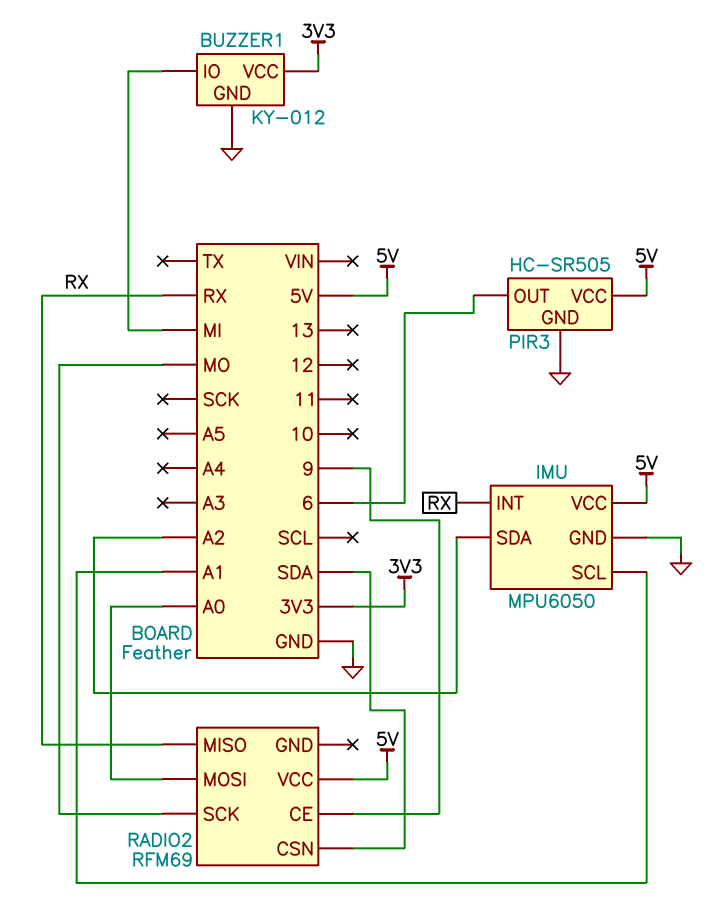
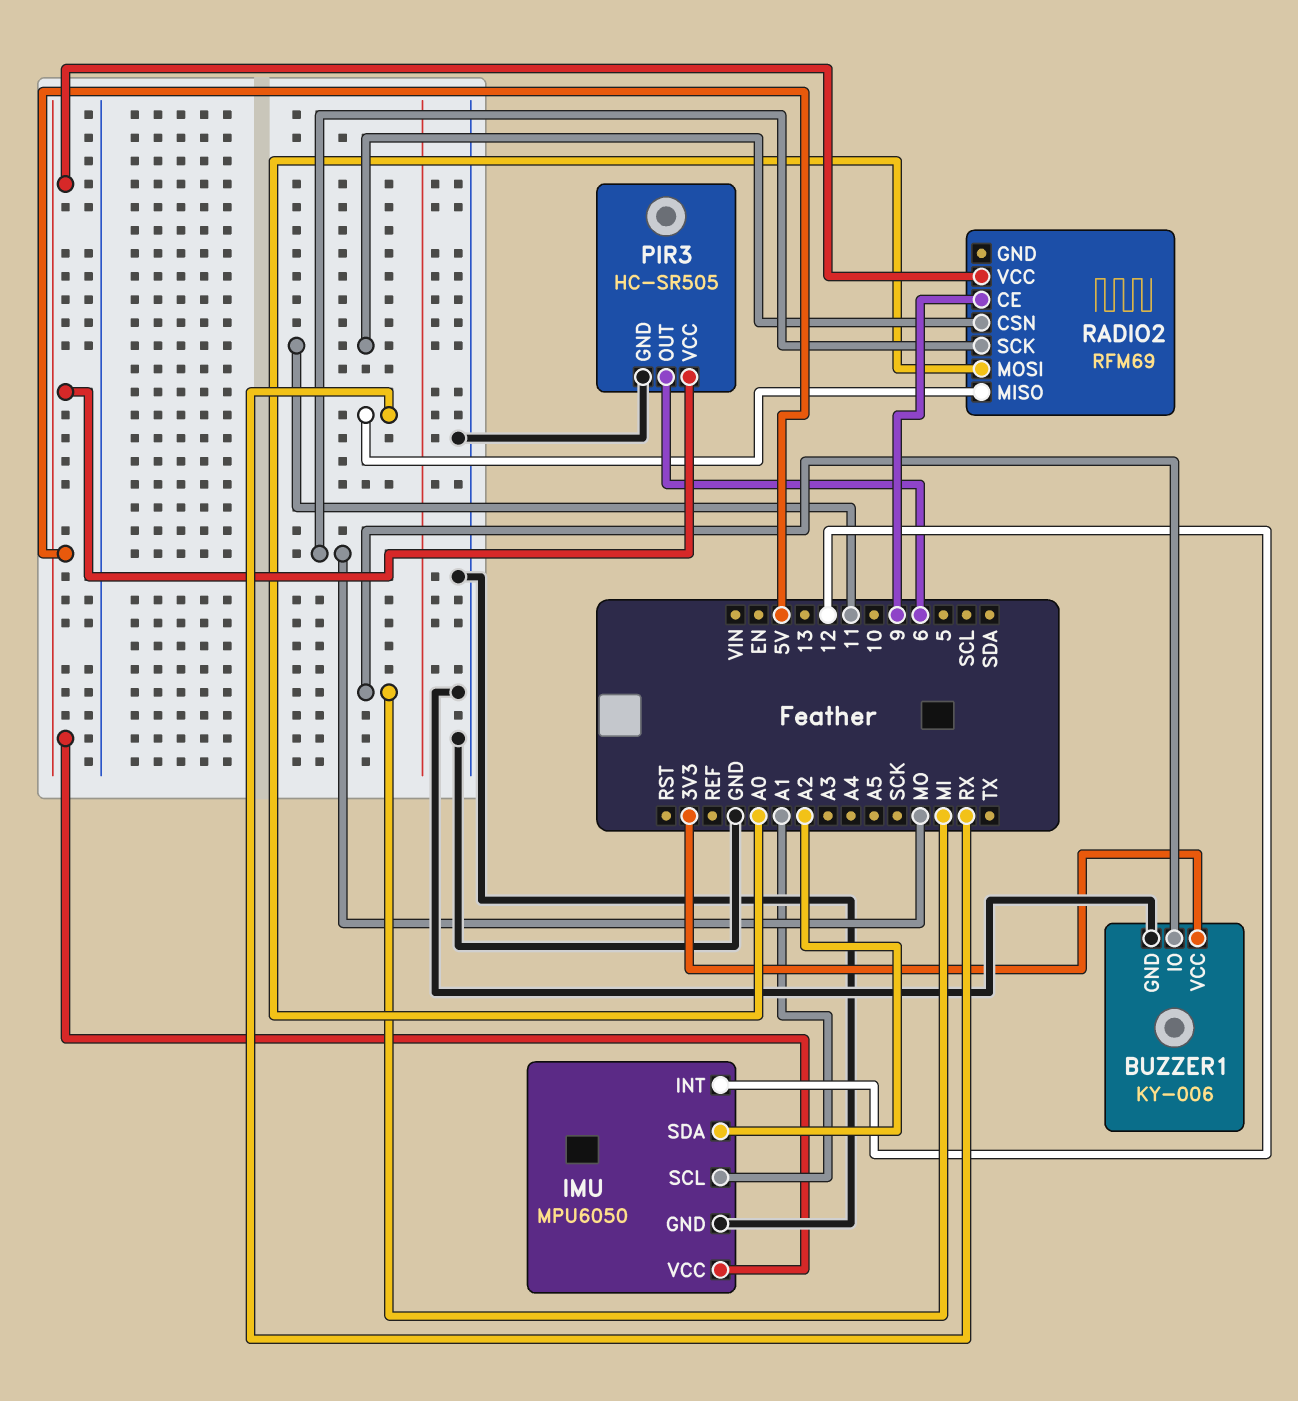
BUZZER1: KY-012 -> KY-006
IMU pin INT: RX -> 12
RADIO2 pin CSN: SDA -> 11

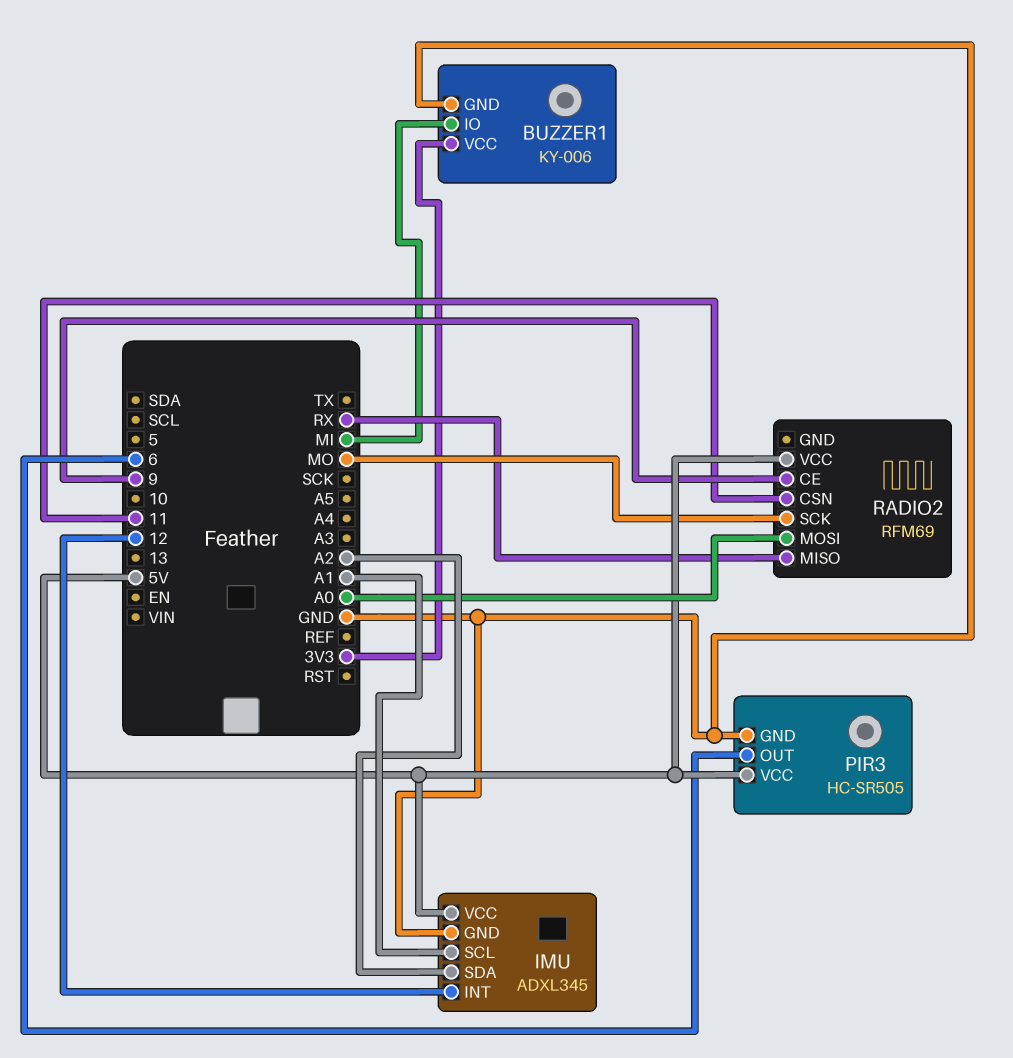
IMU: MPU6050 -> ADXL345

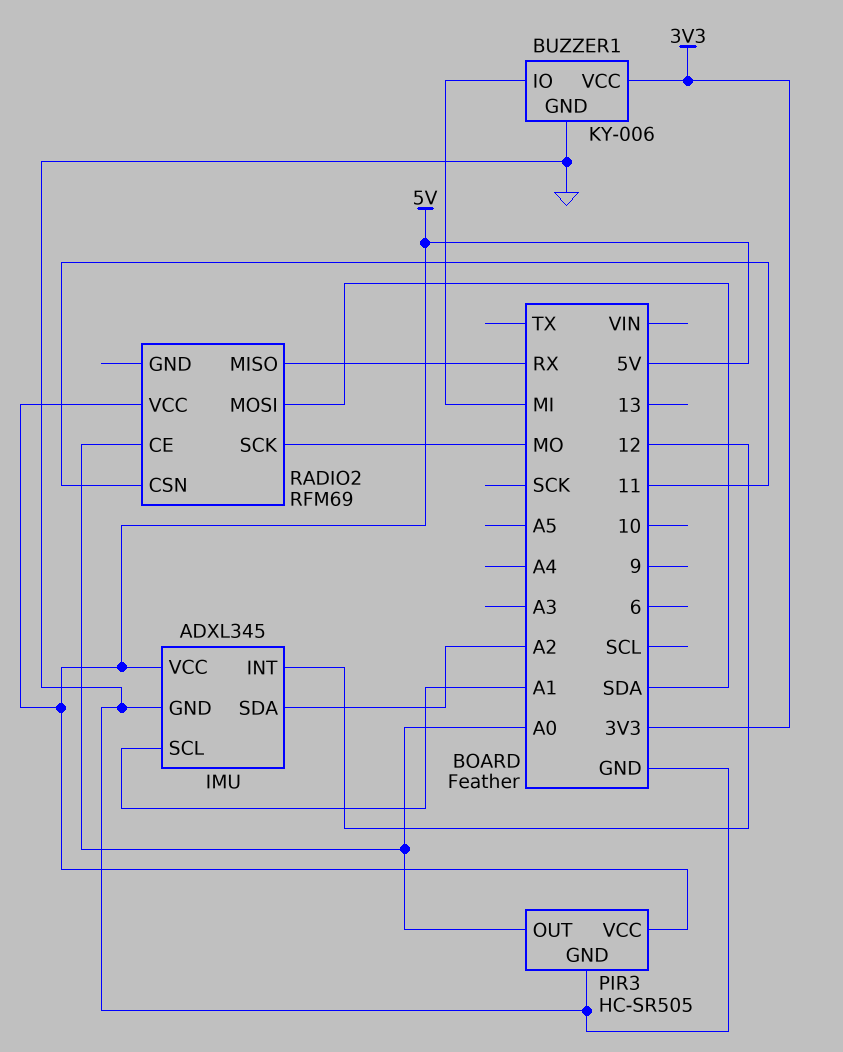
PIR3 pin OUT: 6 -> A0
RADIO2 pin CE: 9 -> A0
RADIO2 pin MOSI: A0 -> SDA

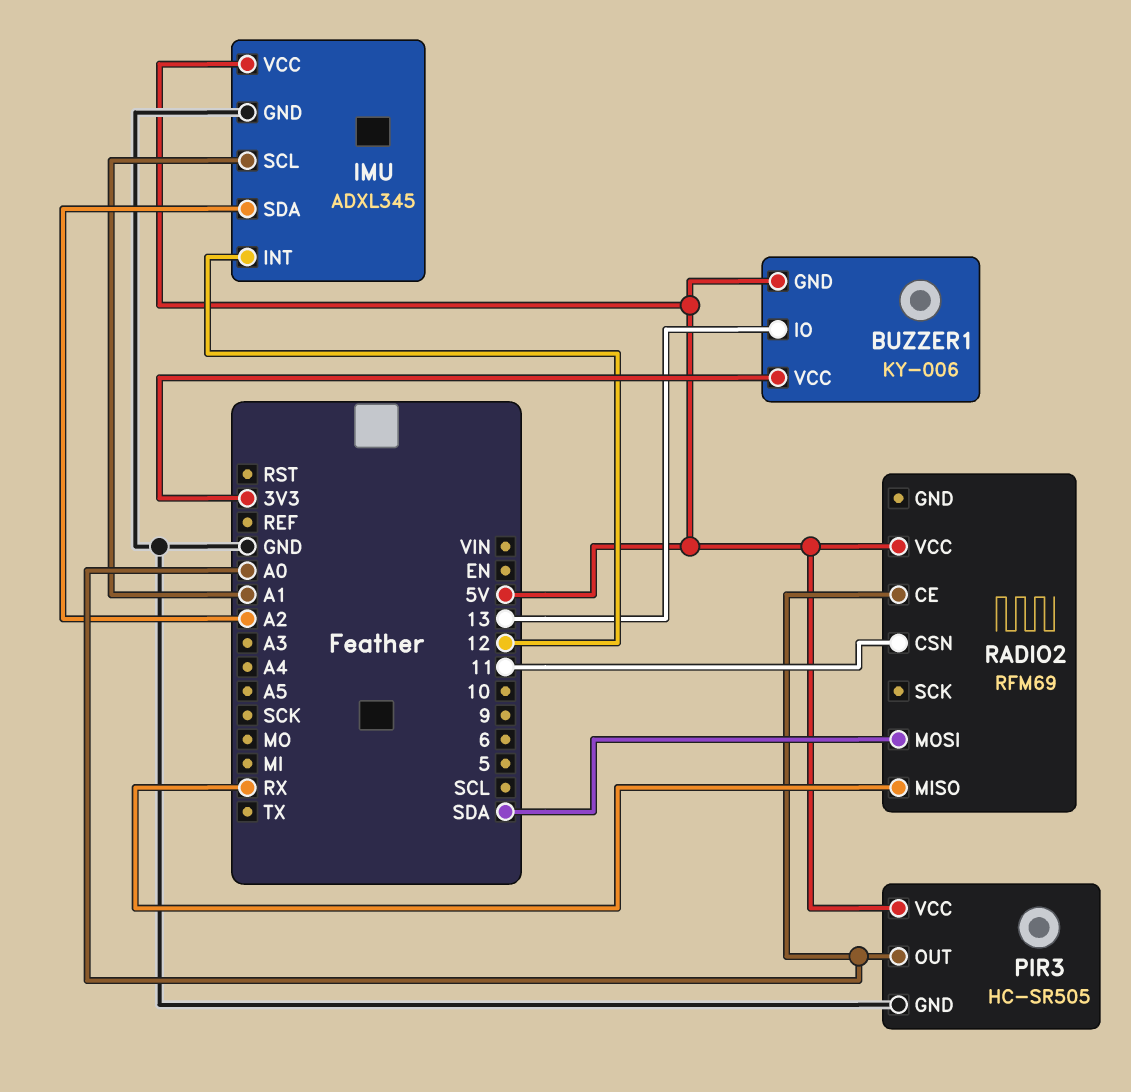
BUZZER1 pin GND: GND -> 5V
BUZZER1 pin IO: MI -> 13
RADIO2 pin SCK: MO -> none

